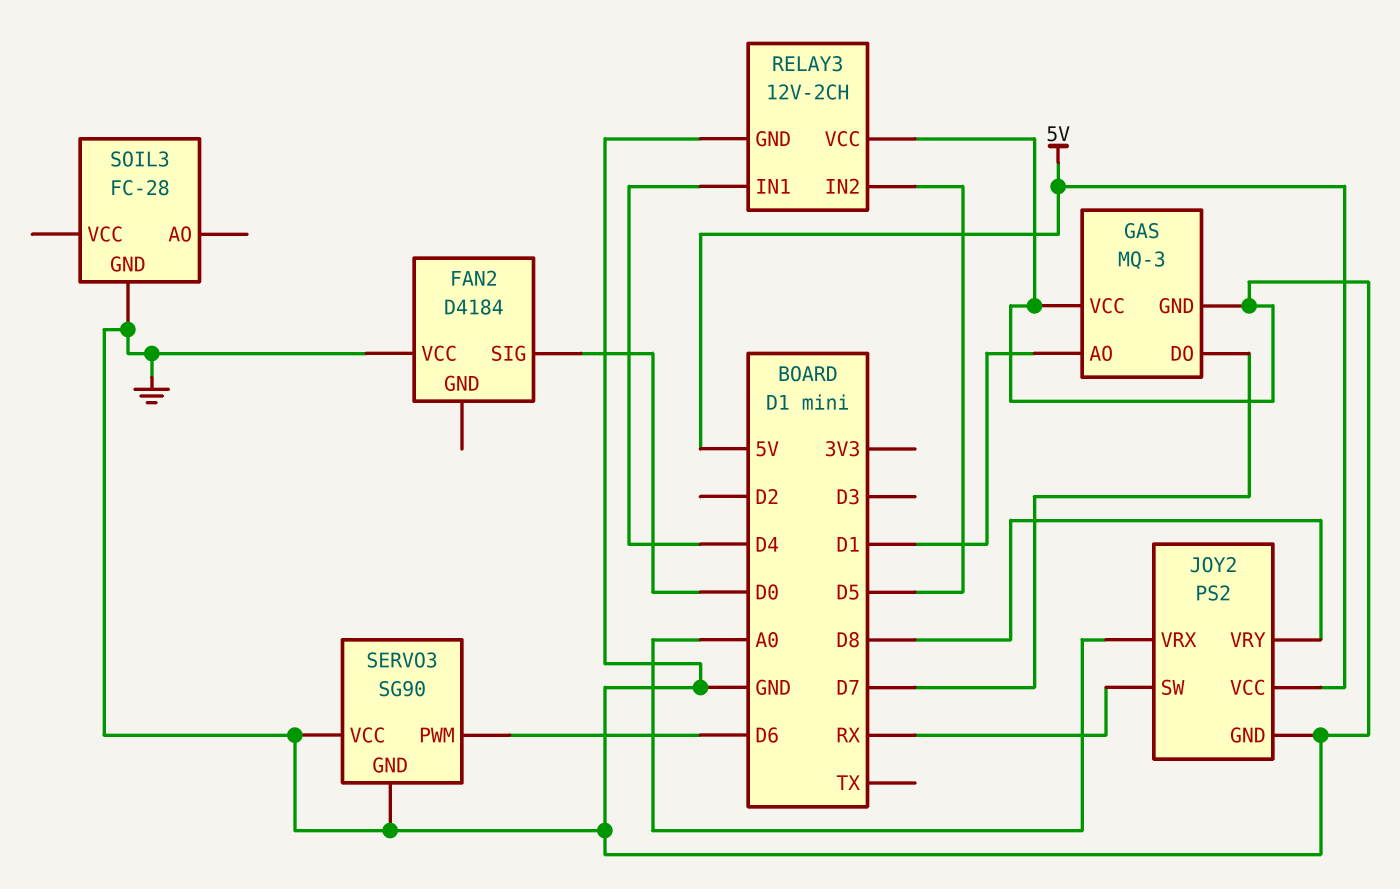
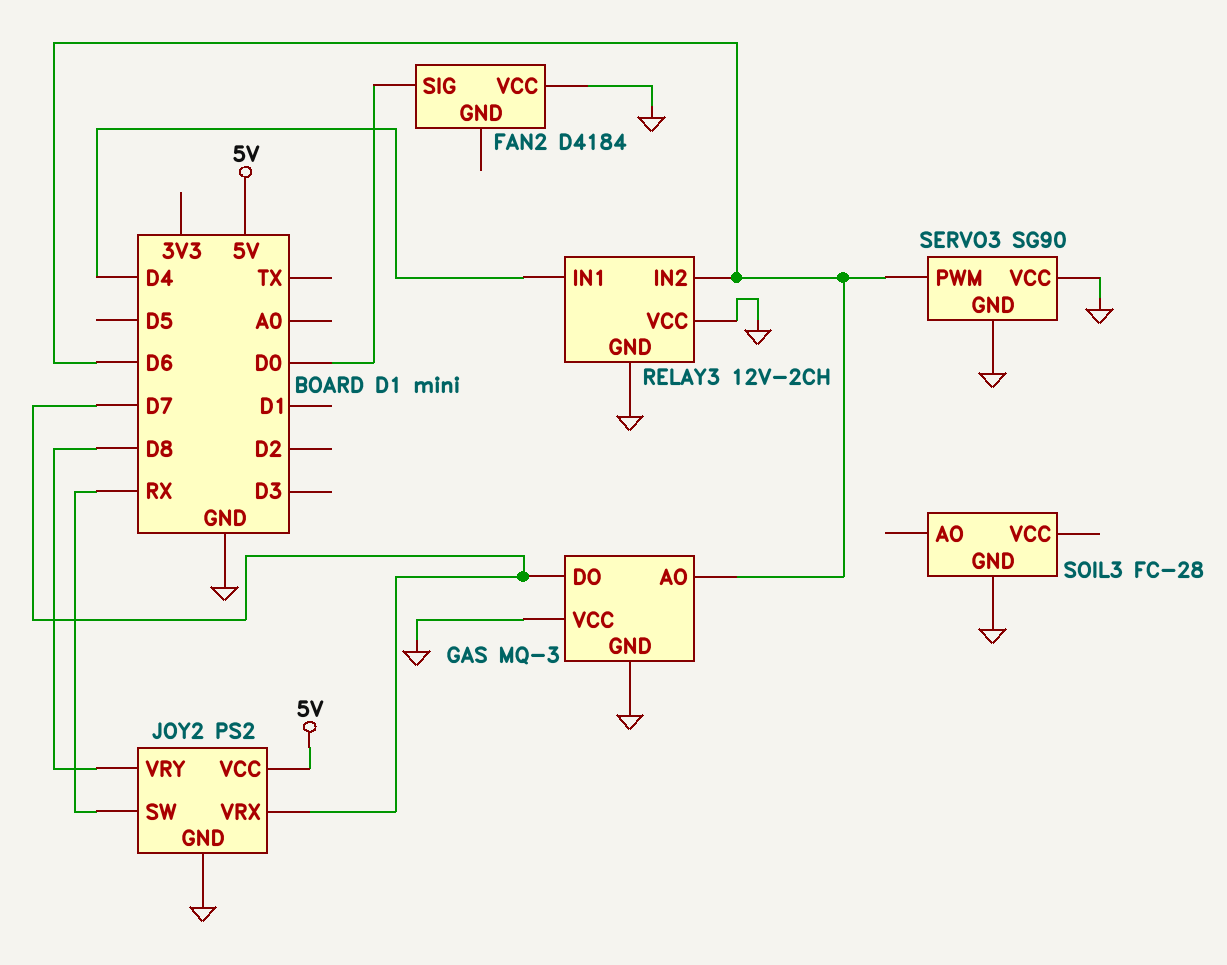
GAS pin AO: D1 -> D6
JOY2 pin VRX: A0 -> D7
RELAY3 pin IN2: D5 -> D6

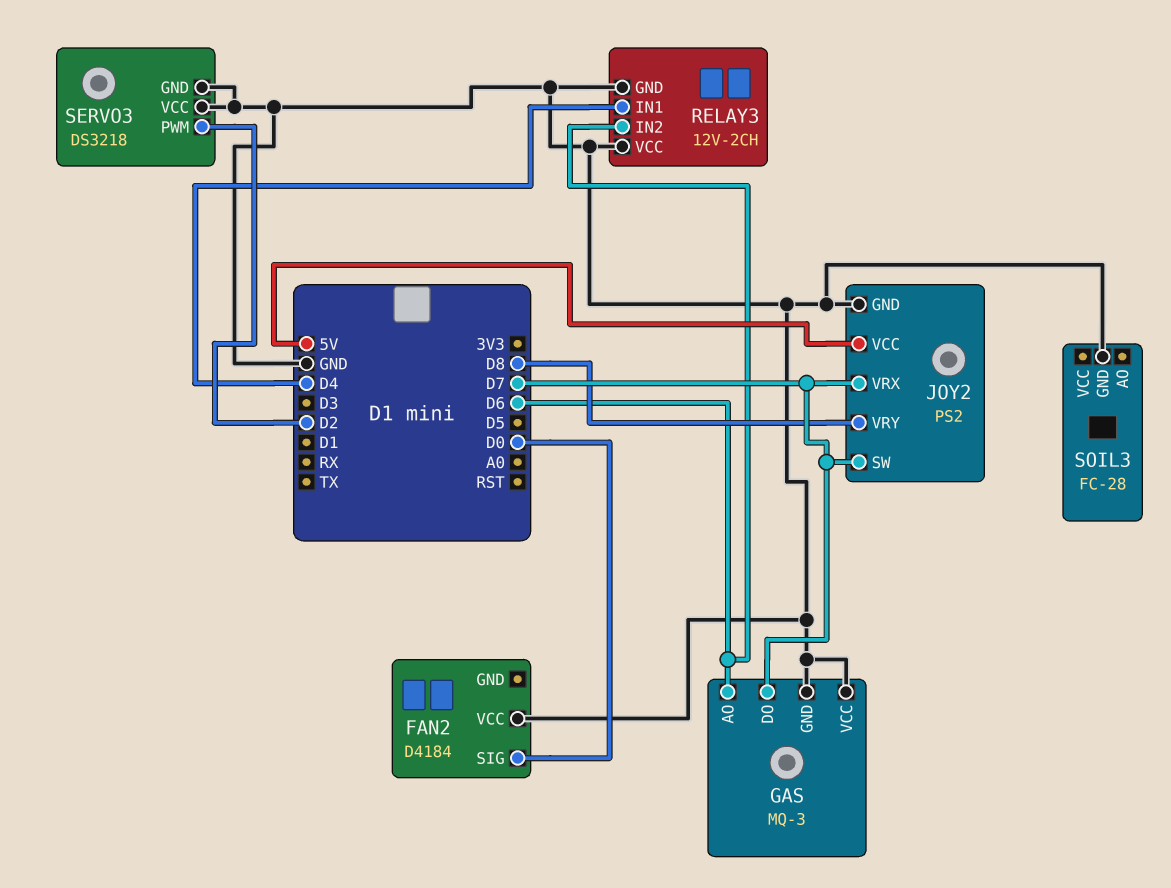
JOY2 pin SW: RX -> D7
SERVO3: SG90 -> DS3218
SERVO3 pin PWM: D6 -> D2

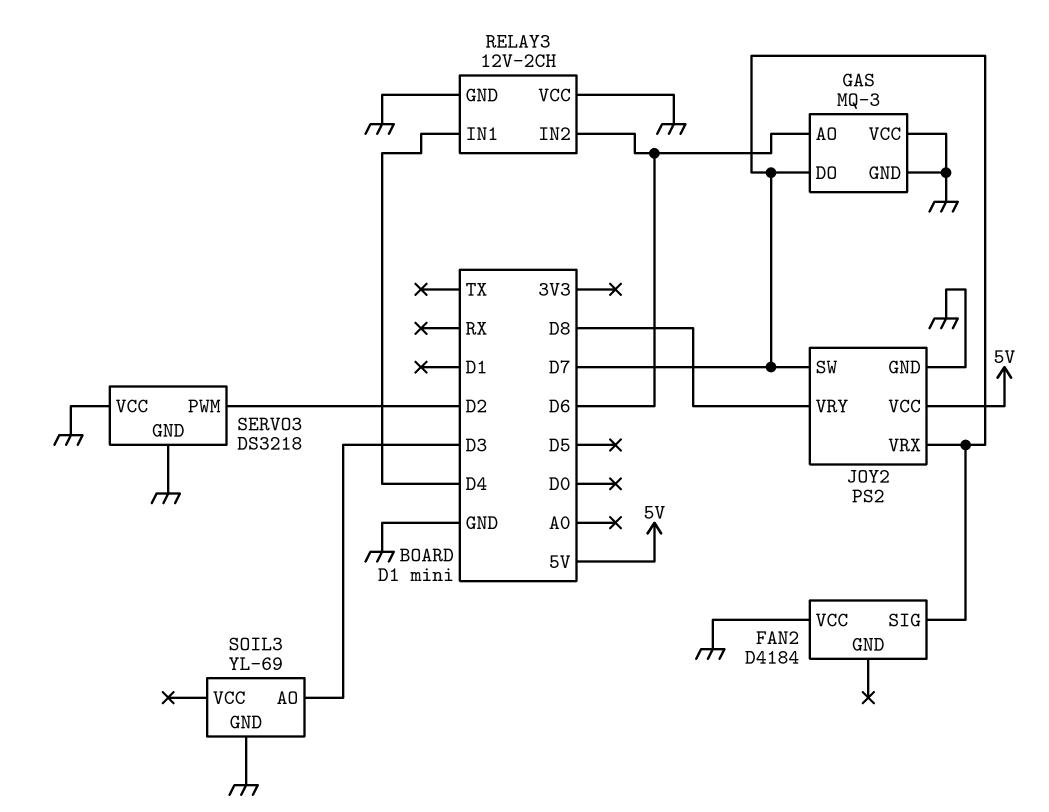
FAN2 pin SIG: D0 -> D7
SOIL3: FC-28 -> YL-69
SOIL3 pin AO: none -> D3

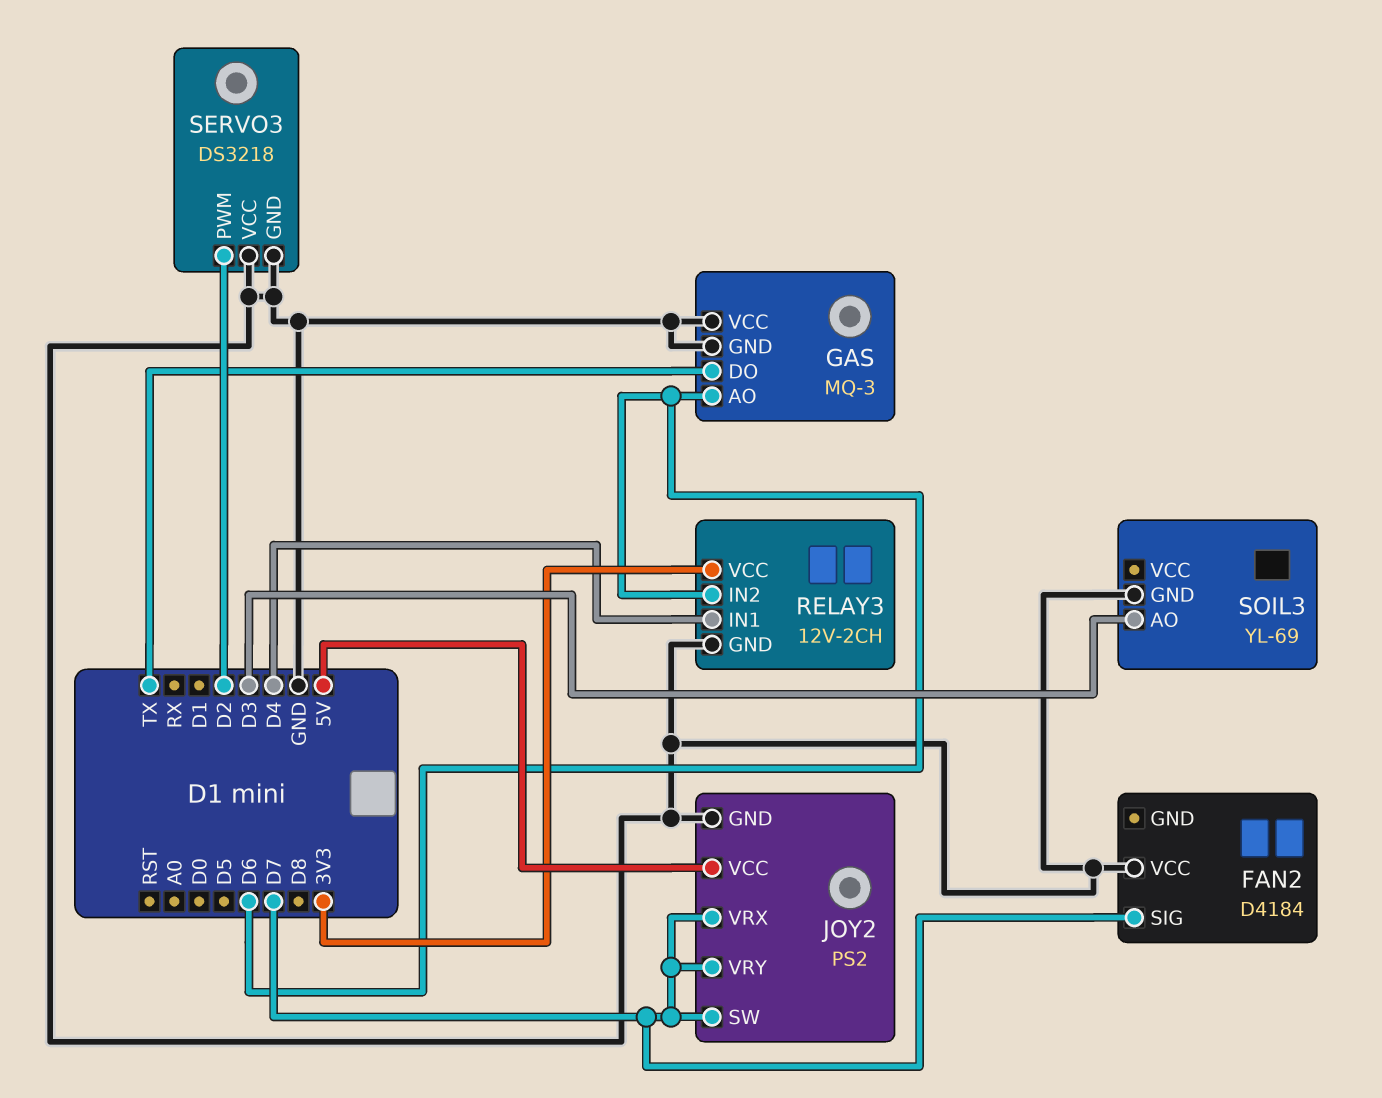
GAS pin DO: D7 -> TX
JOY2 pin VRY: D8 -> D7
RELAY3 pin VCC: GND -> 3V3

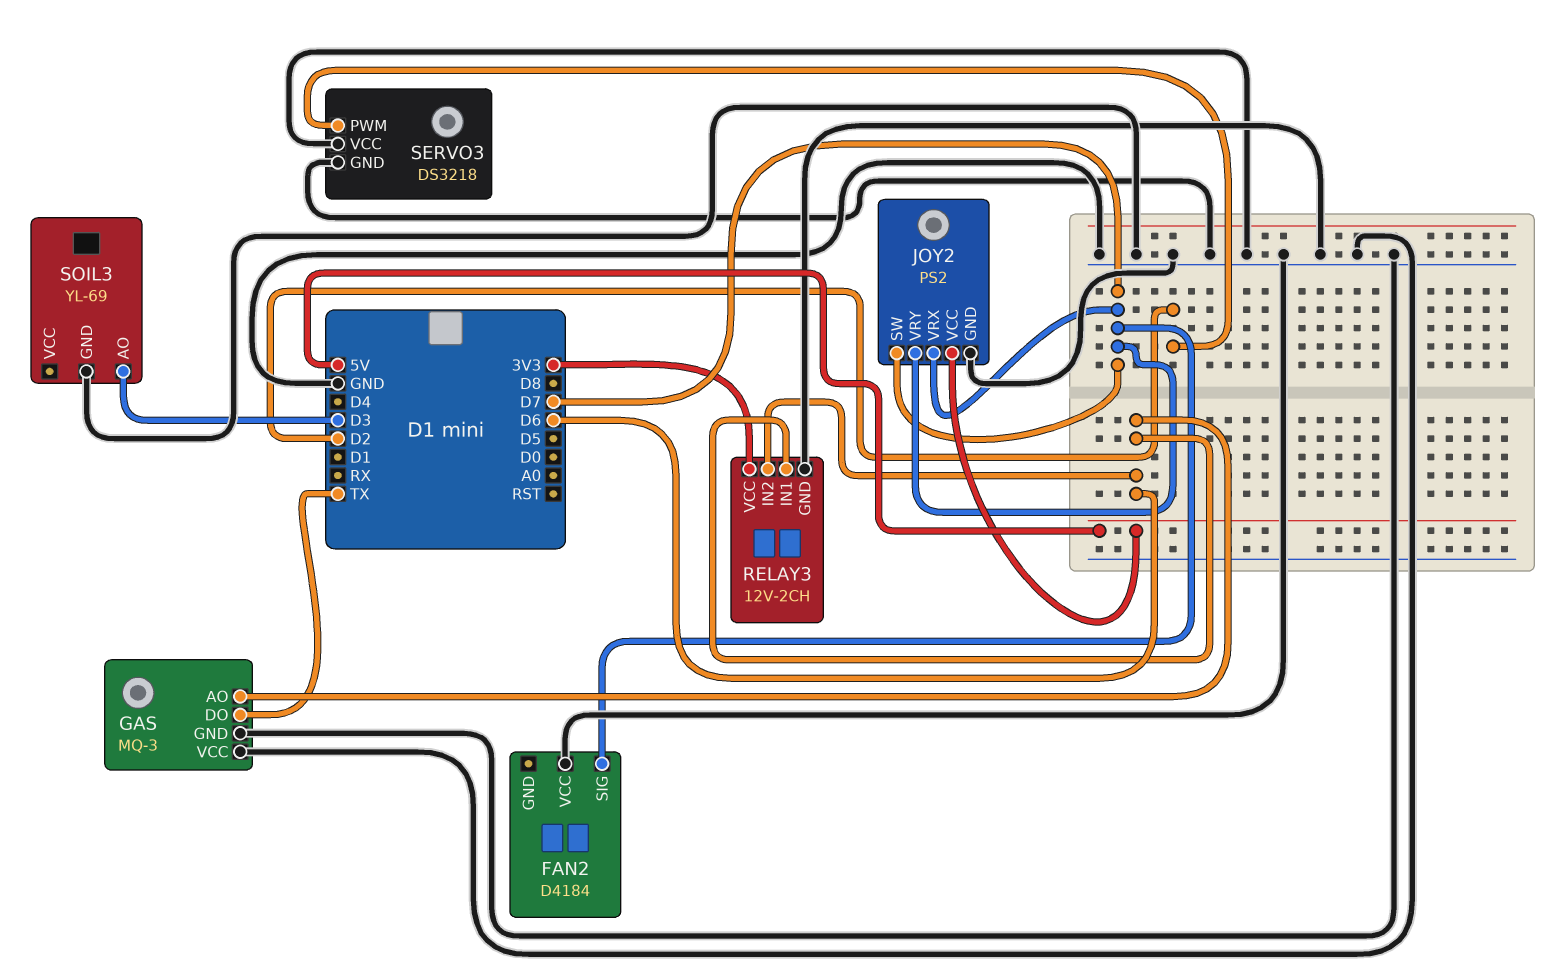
RELAY3 pin IN1: D4 -> D6

